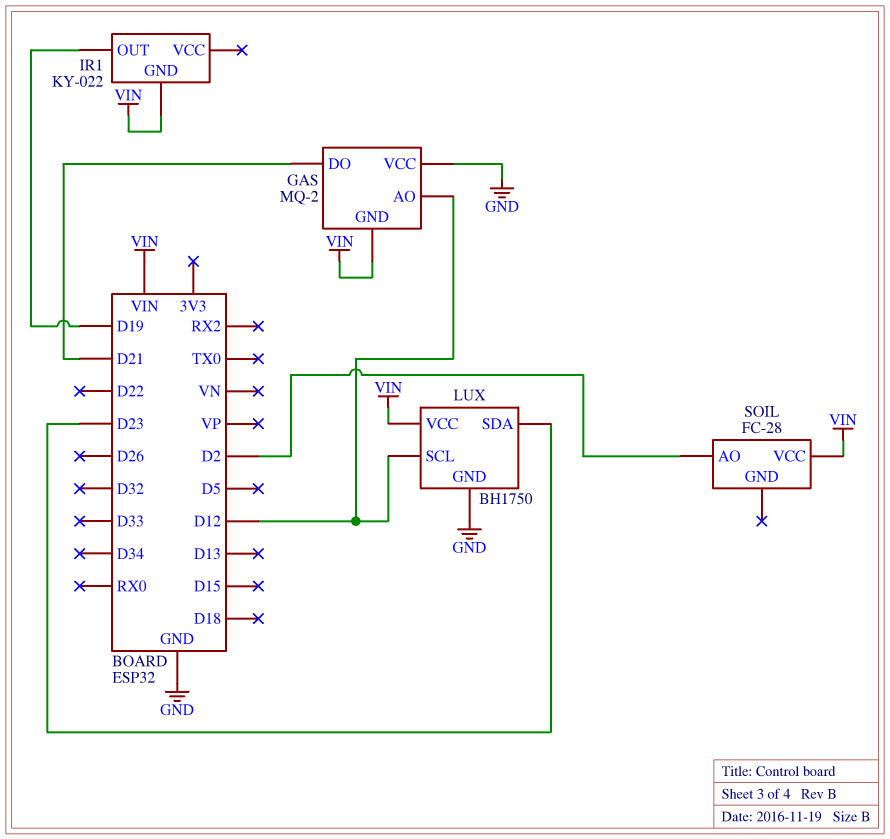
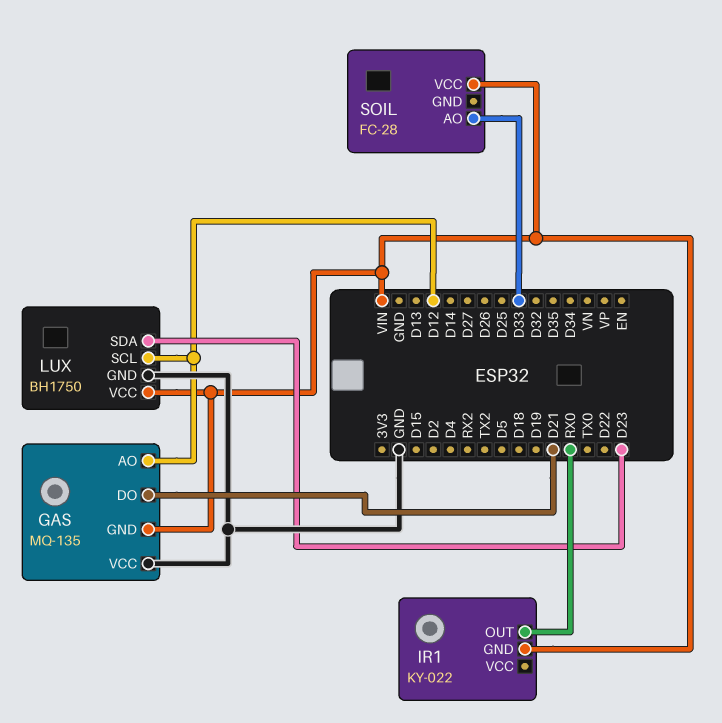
GAS: MQ-2 -> MQ-135
IR1 pin OUT: D19 -> RX0
SOIL pin AO: D2 -> D33

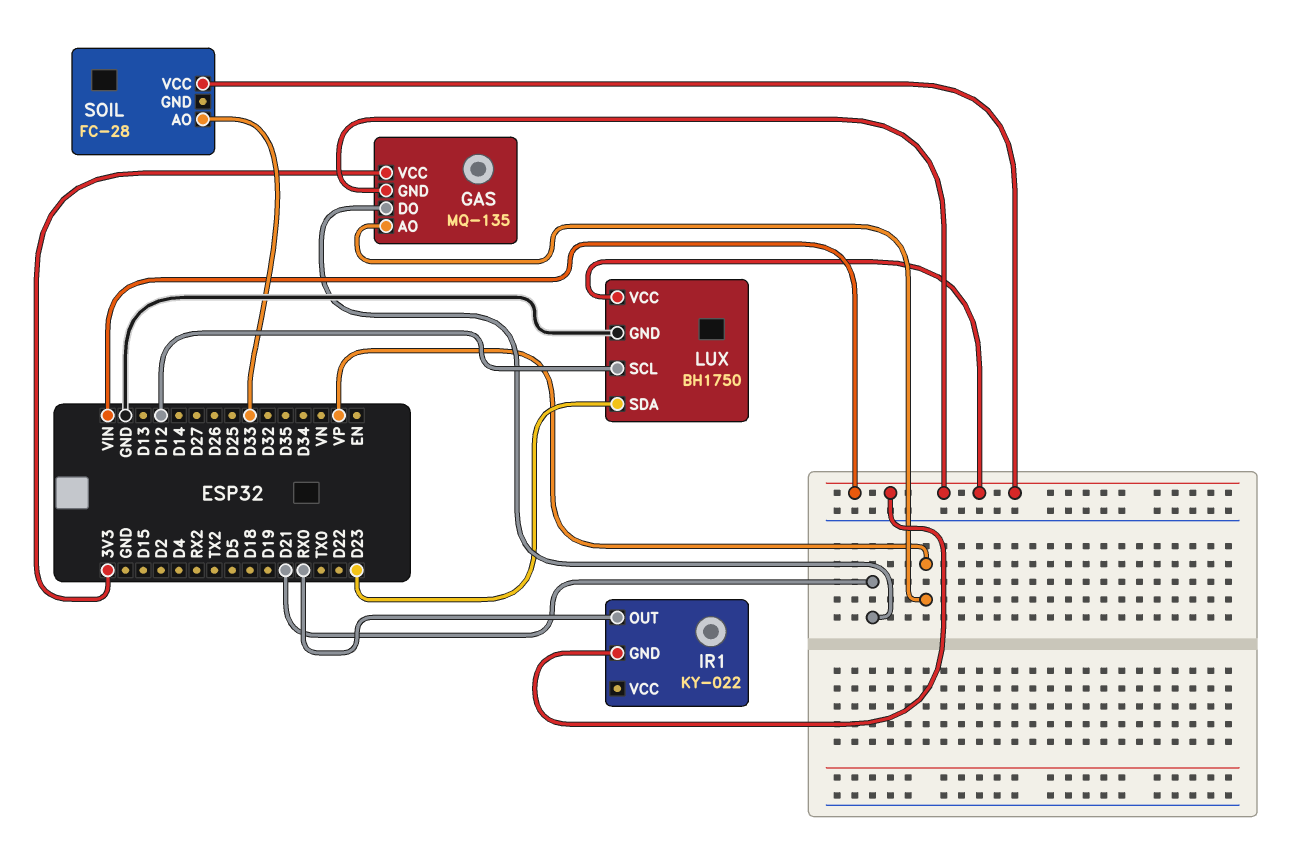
GAS pin AO: D12 -> VP
GAS pin VCC: GND -> 3V3

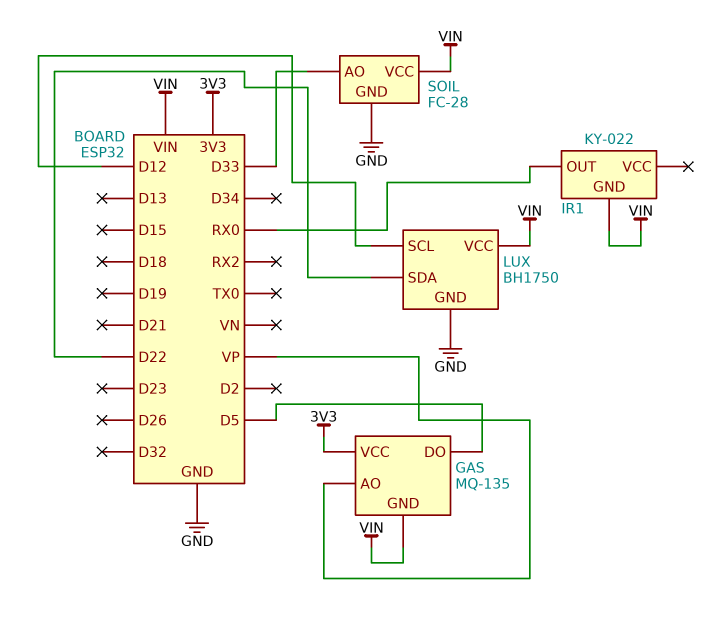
GAS pin DO: D21 -> D5
LUX pin SDA: D23 -> D22
SOIL pin GND: none -> GND

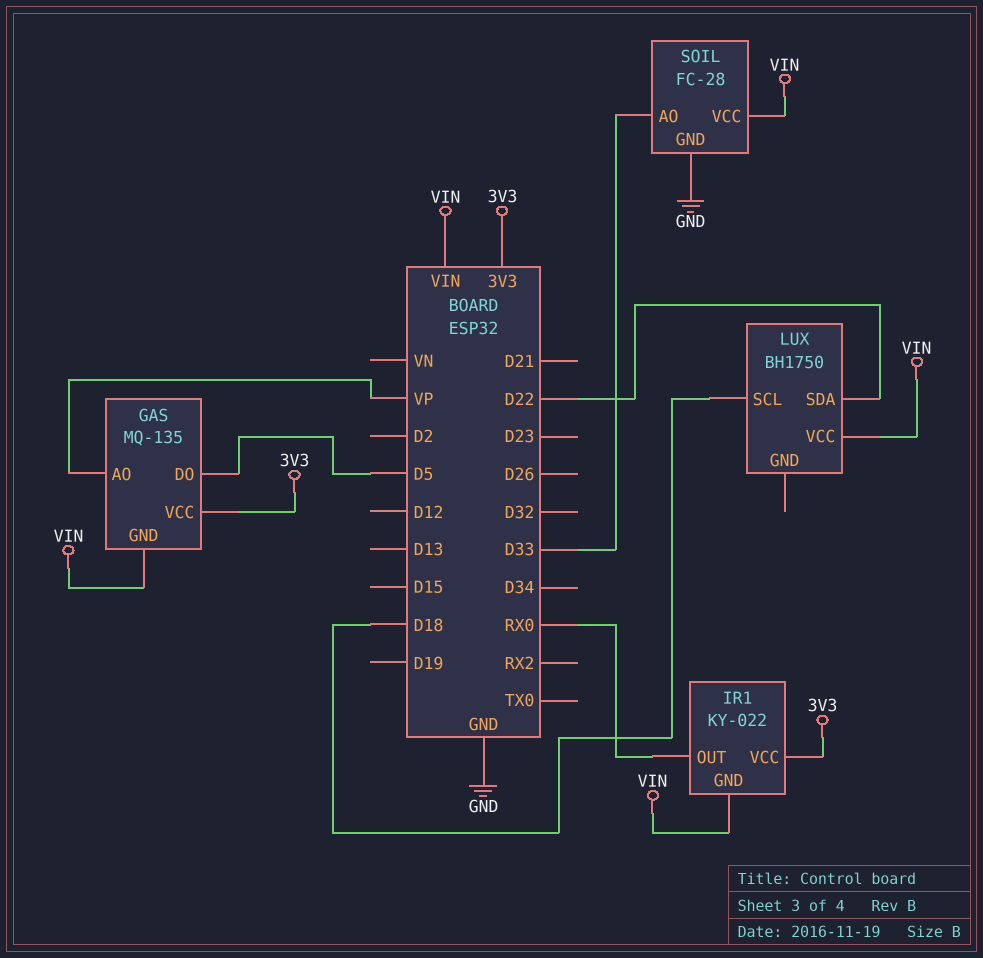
IR1 pin VCC: none -> 3V3
LUX pin GND: GND -> none
LUX pin SCL: D12 -> D18

